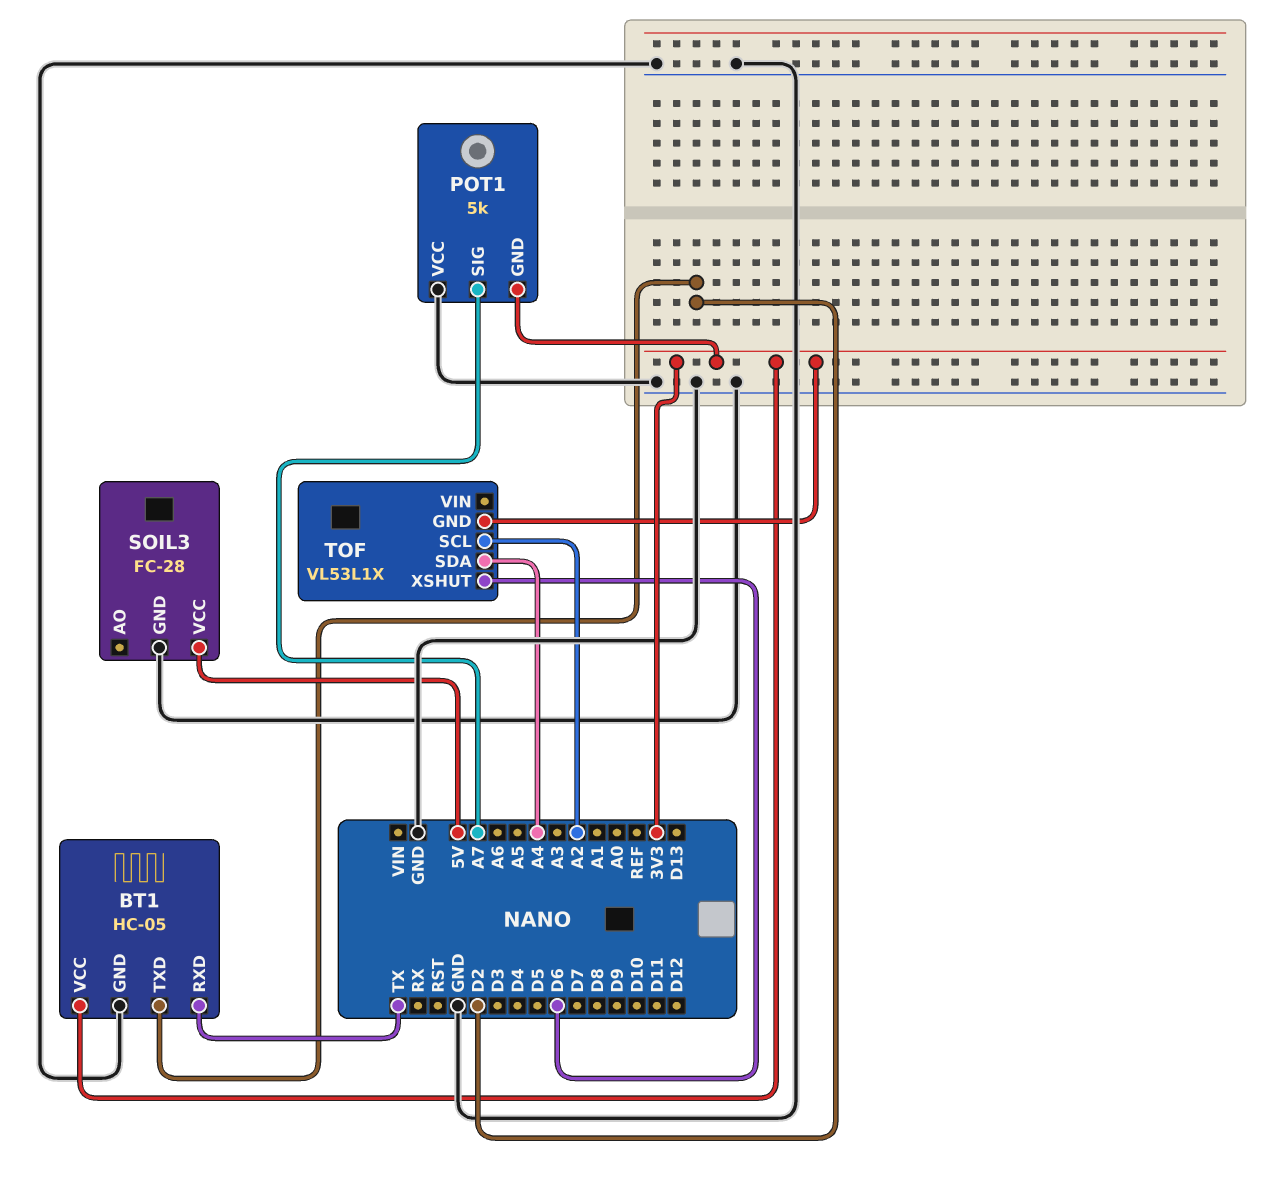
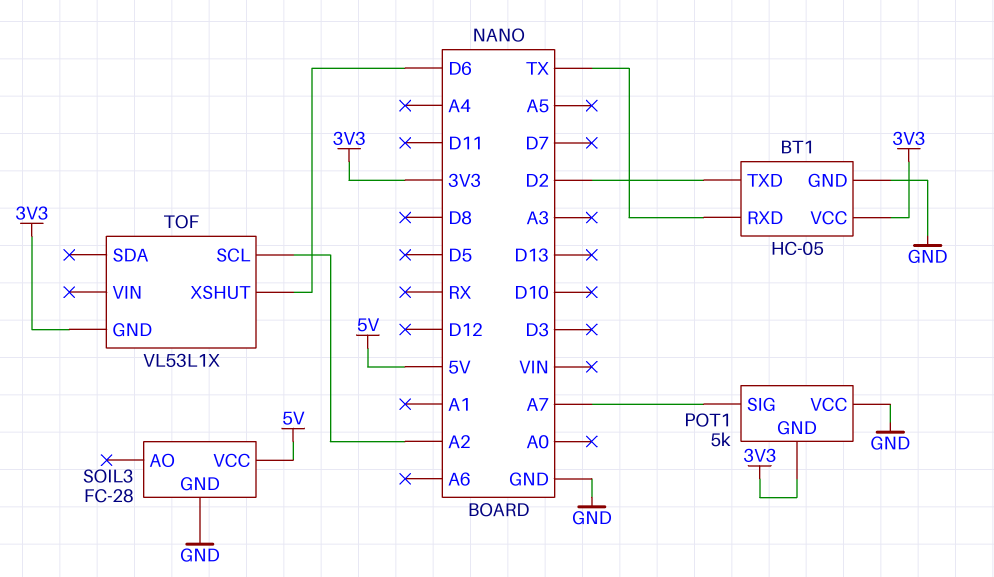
TOF pin SDA: A4 -> none

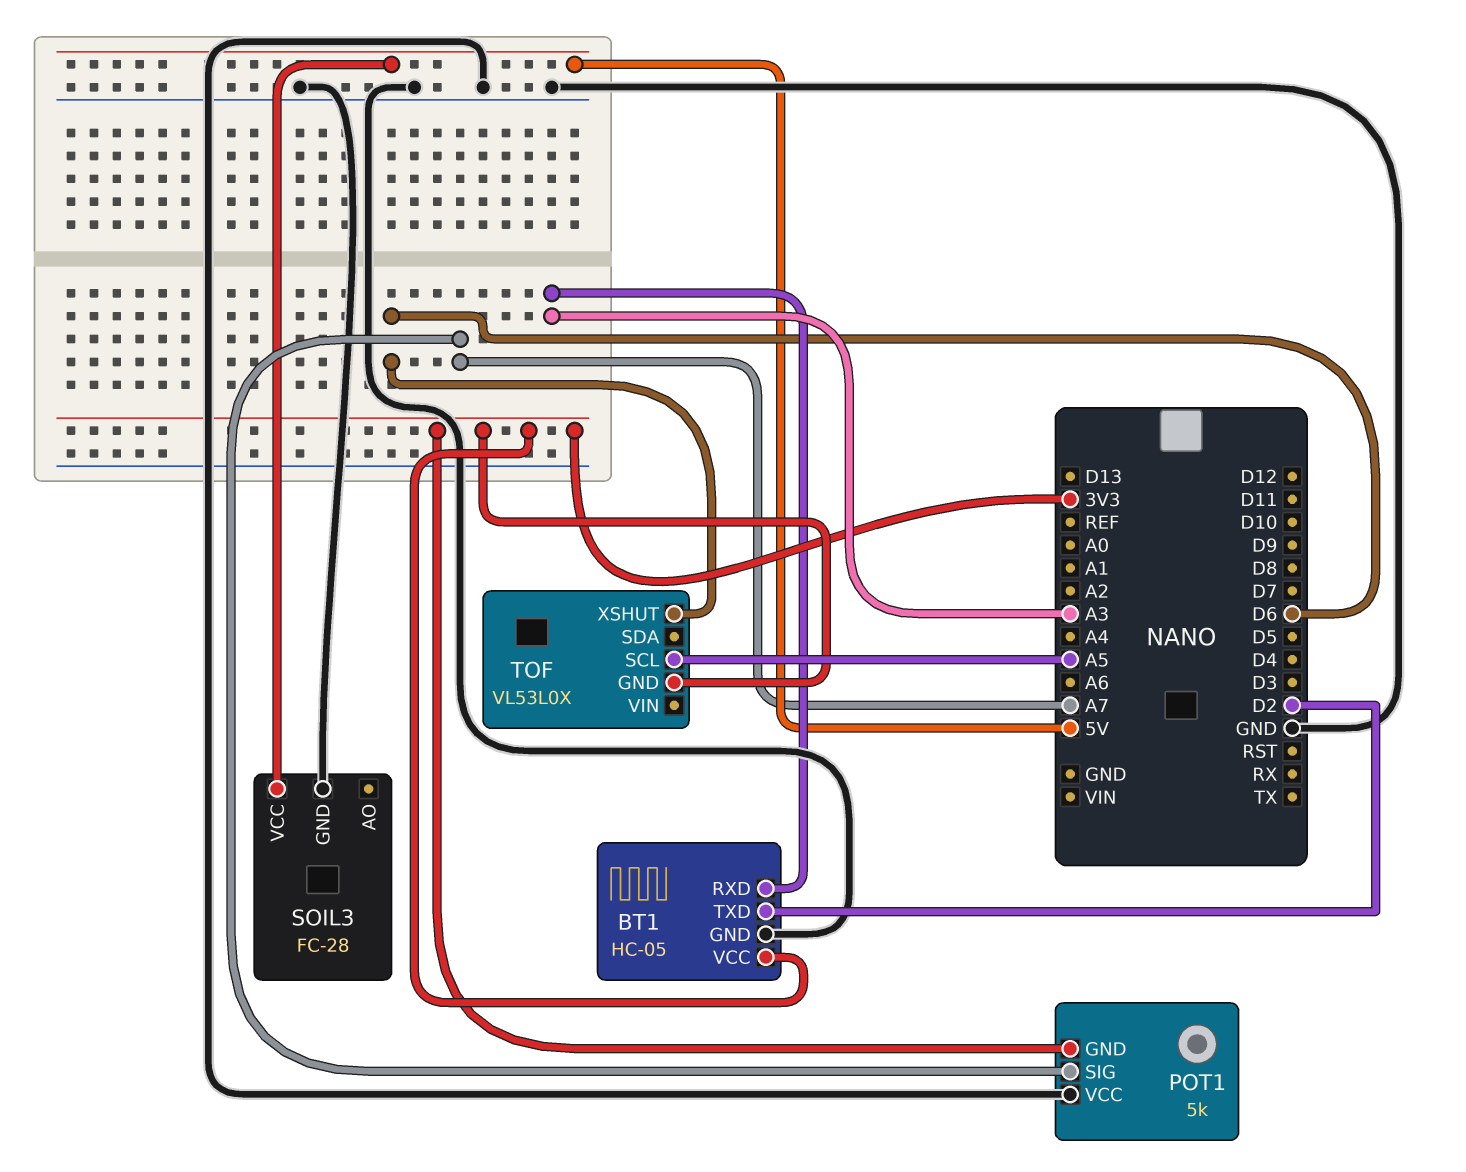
BT1 pin RXD: TX -> A3
TOF: VL53L1X -> VL53L0X
TOF pin SCL: A2 -> A5

